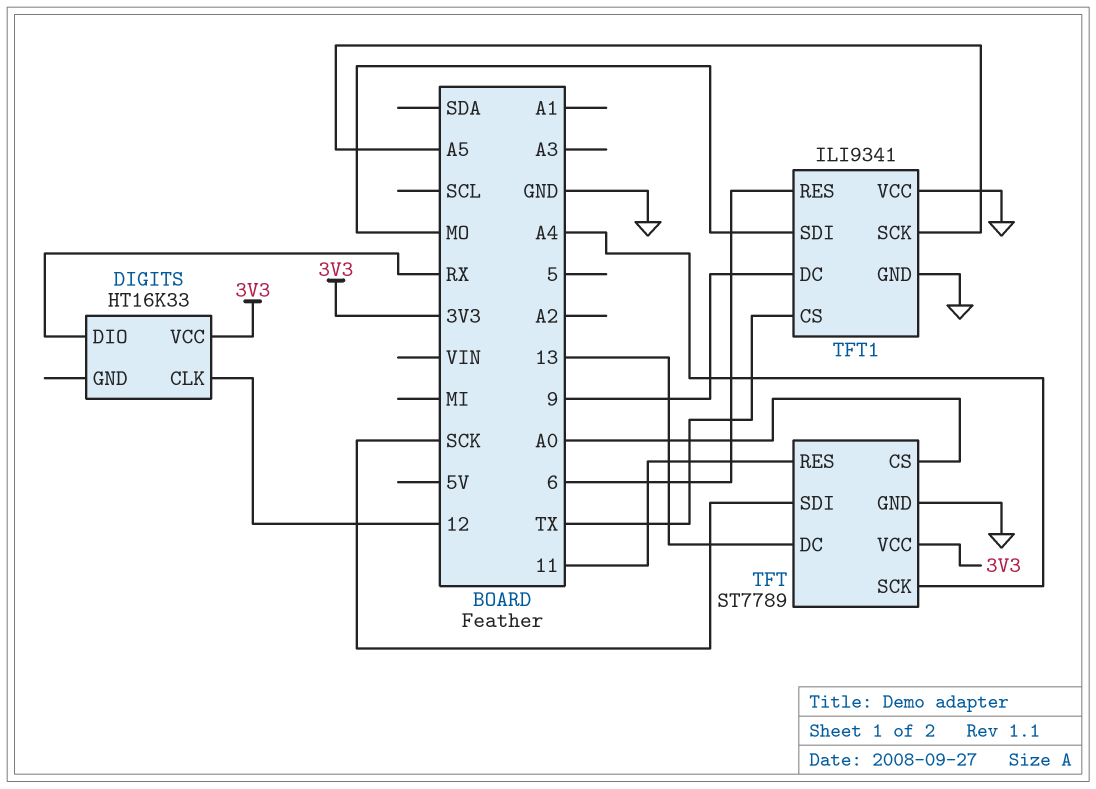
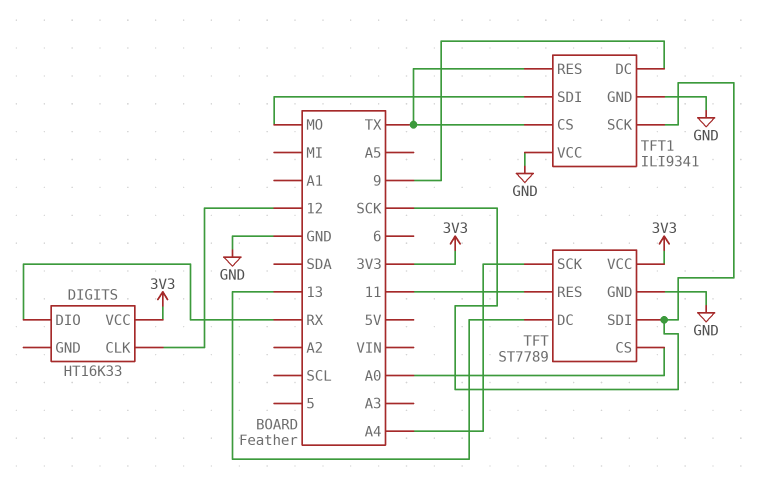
TFT1 pin RES: 6 -> TX
TFT1 pin SCK: A5 -> SCK

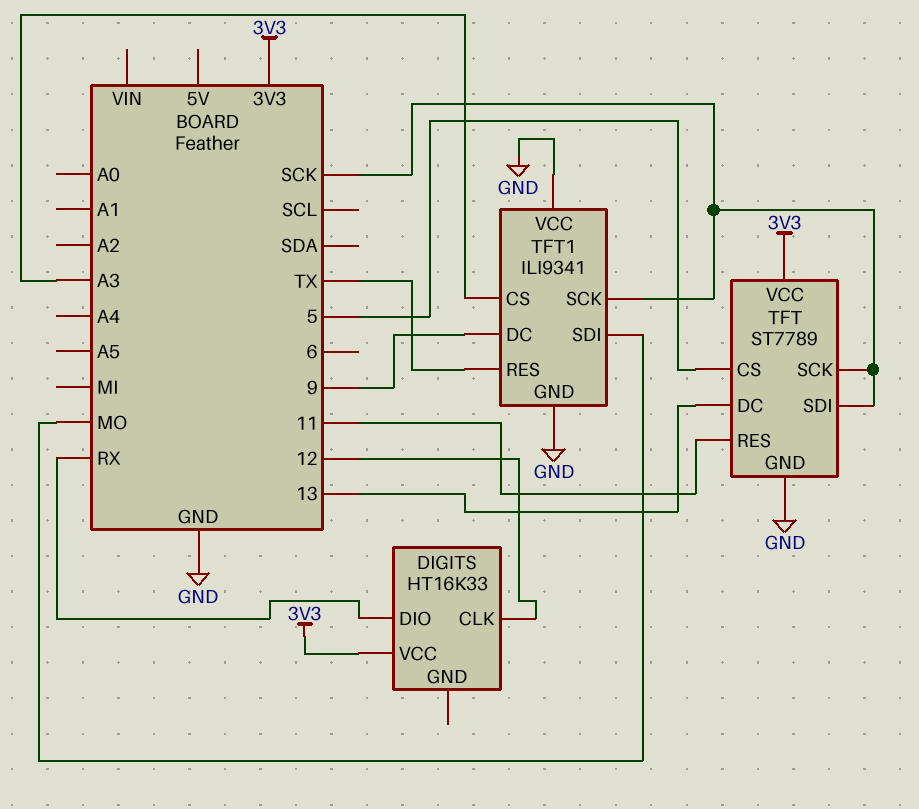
TFT pin CS: A0 -> 5
TFT pin SCK: A4 -> SCK
TFT1 pin CS: TX -> A3

